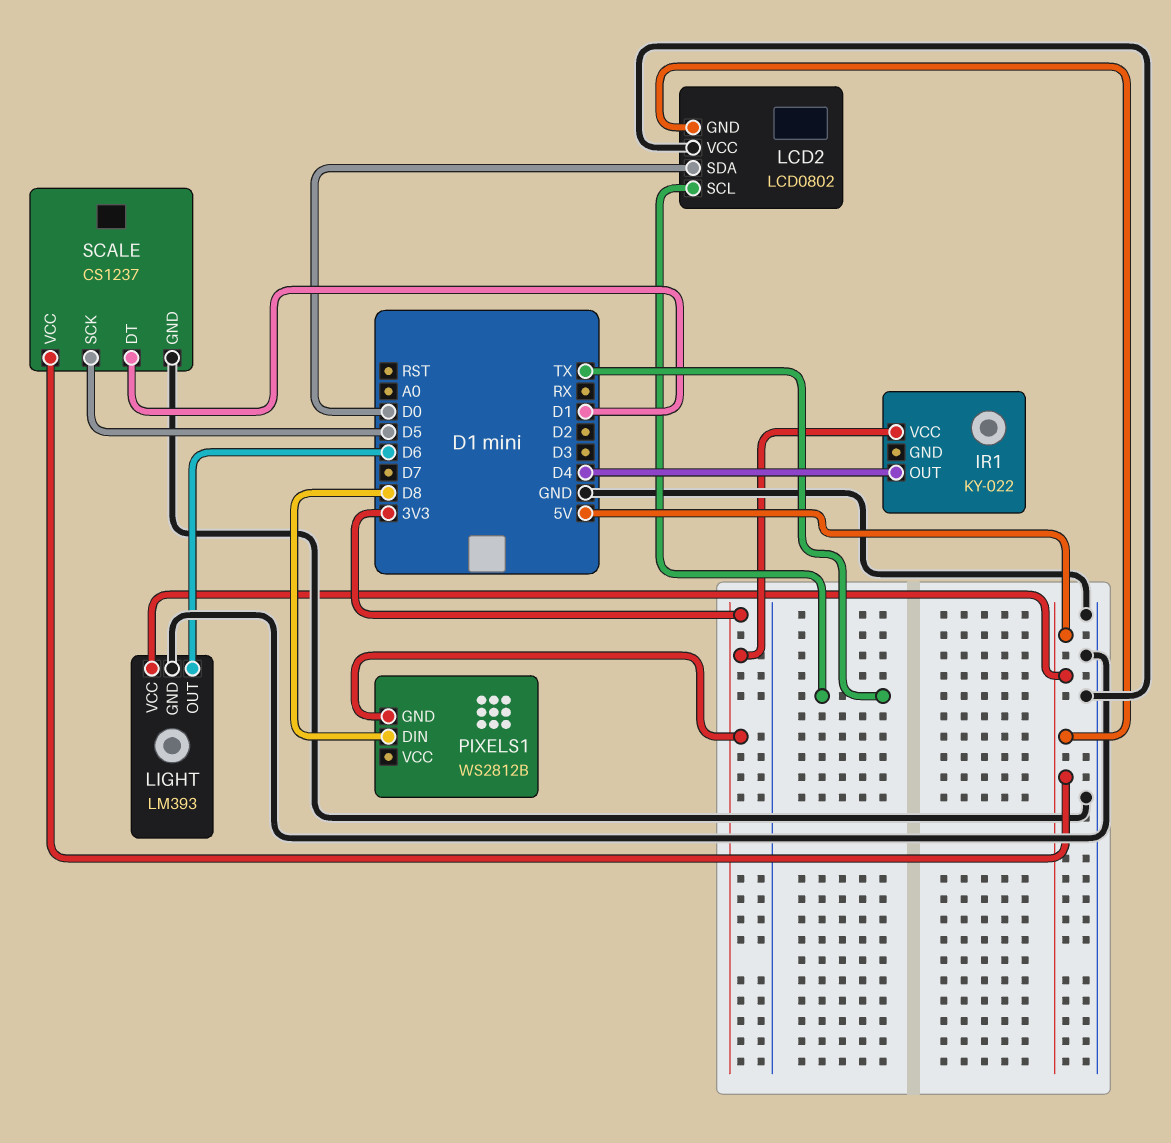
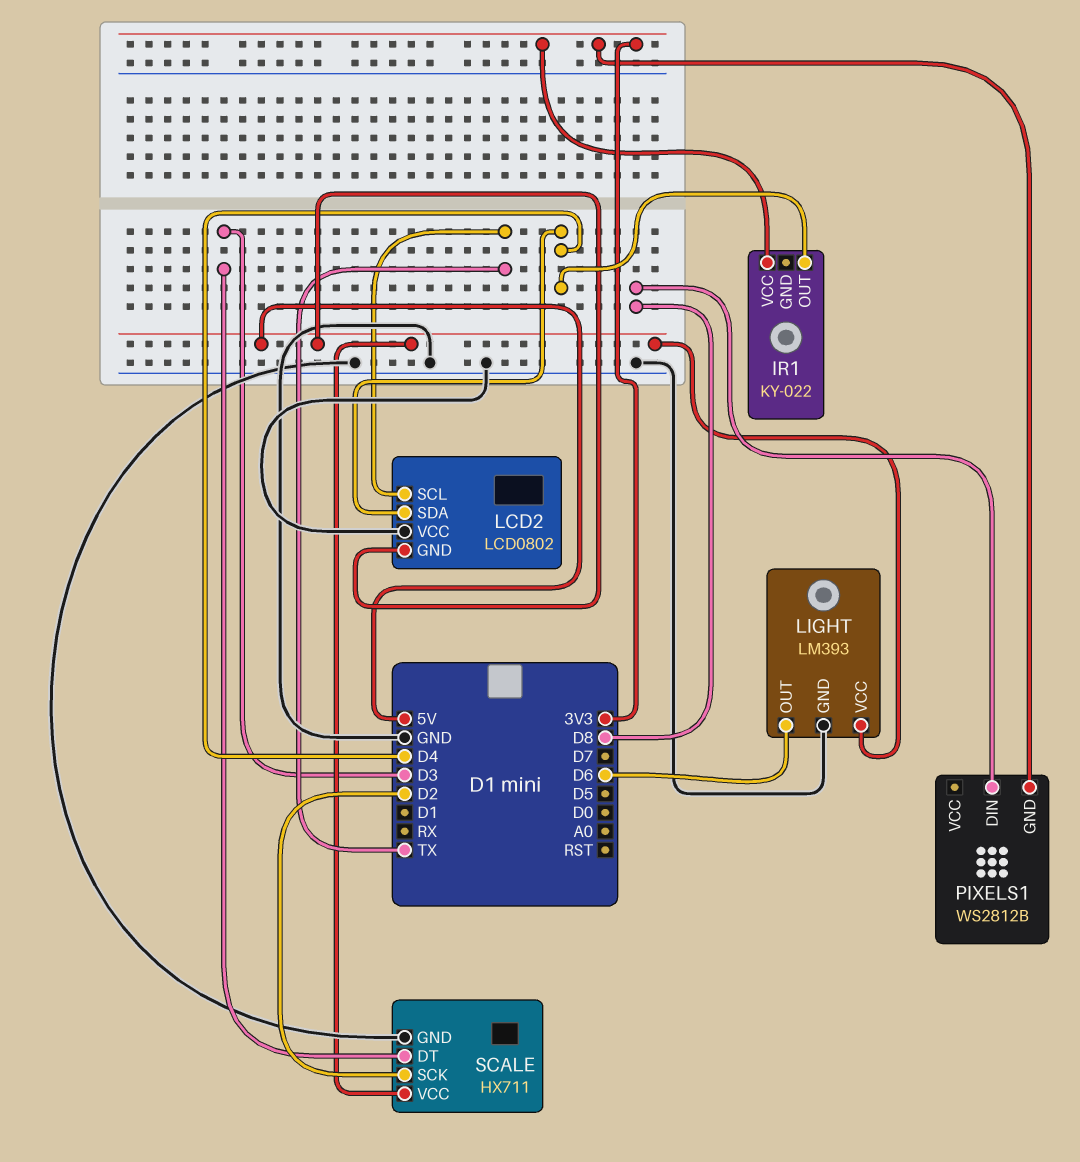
LCD2 pin SDA: D0 -> D4
SCALE: CS1237 -> HX711
SCALE pin DT: D1 -> D3
SCALE pin SCK: D5 -> D2

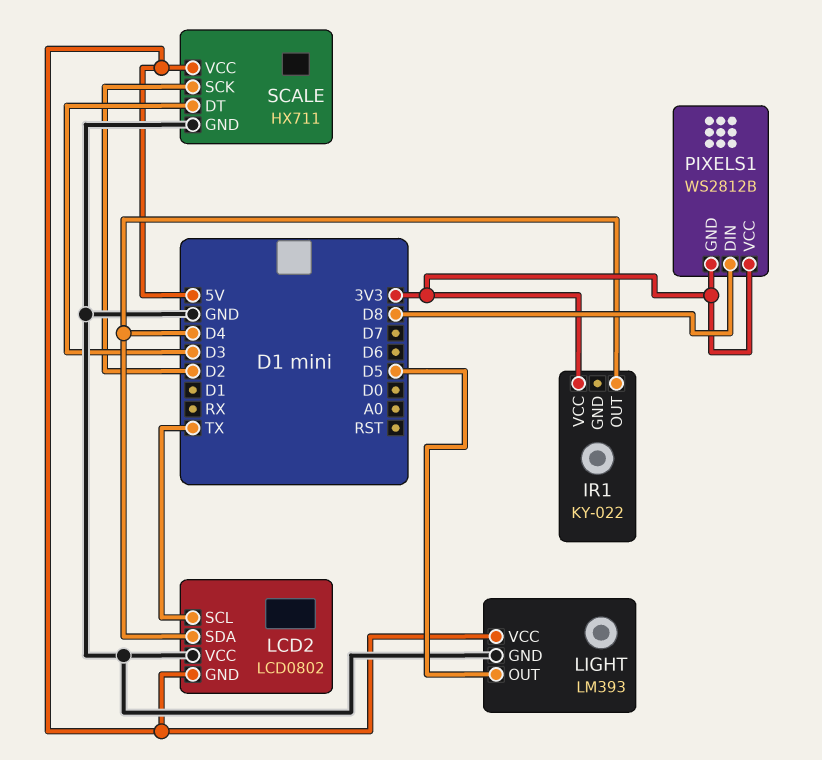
LIGHT pin OUT: D6 -> D5
PIXELS1 pin VCC: none -> 3V3

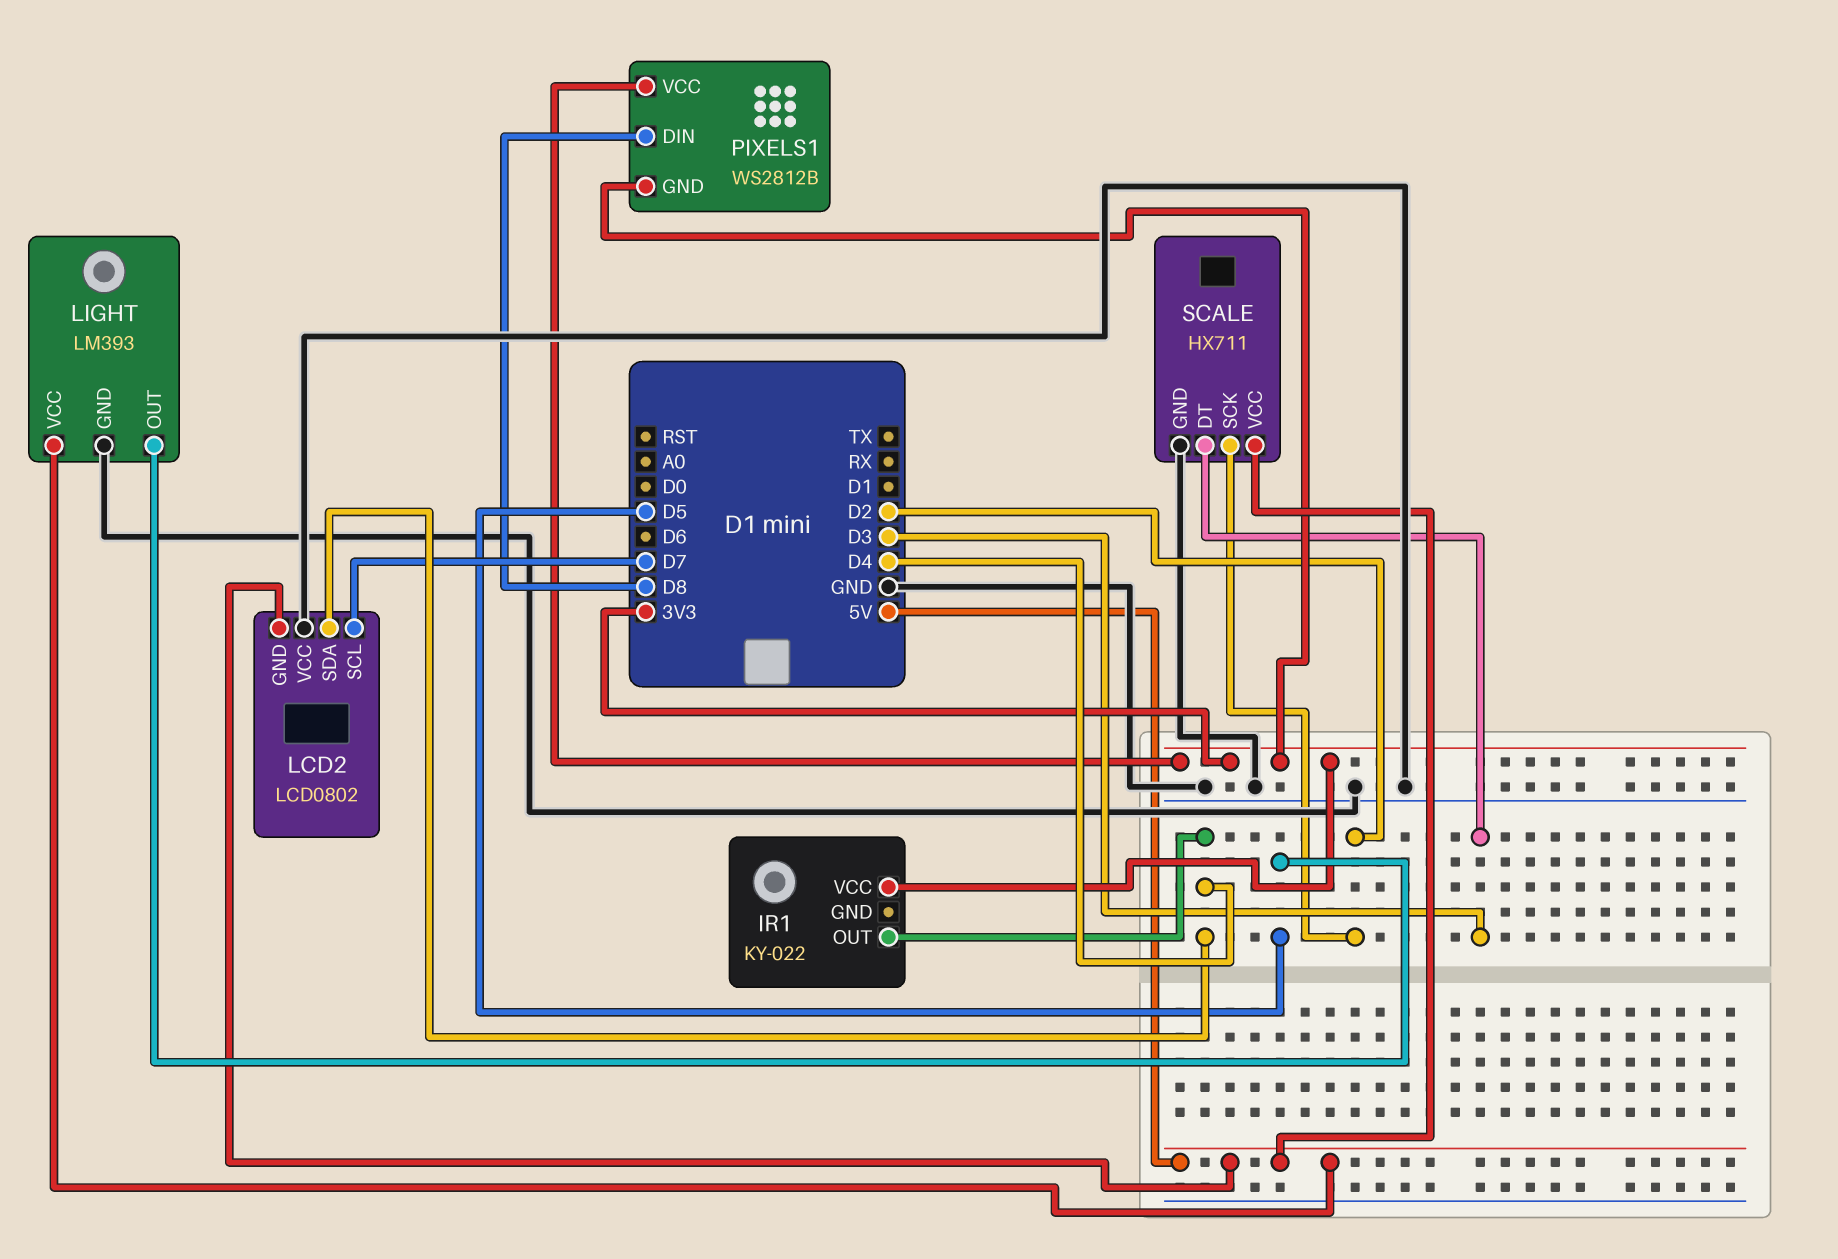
LCD2 pin SCL: TX -> D7

